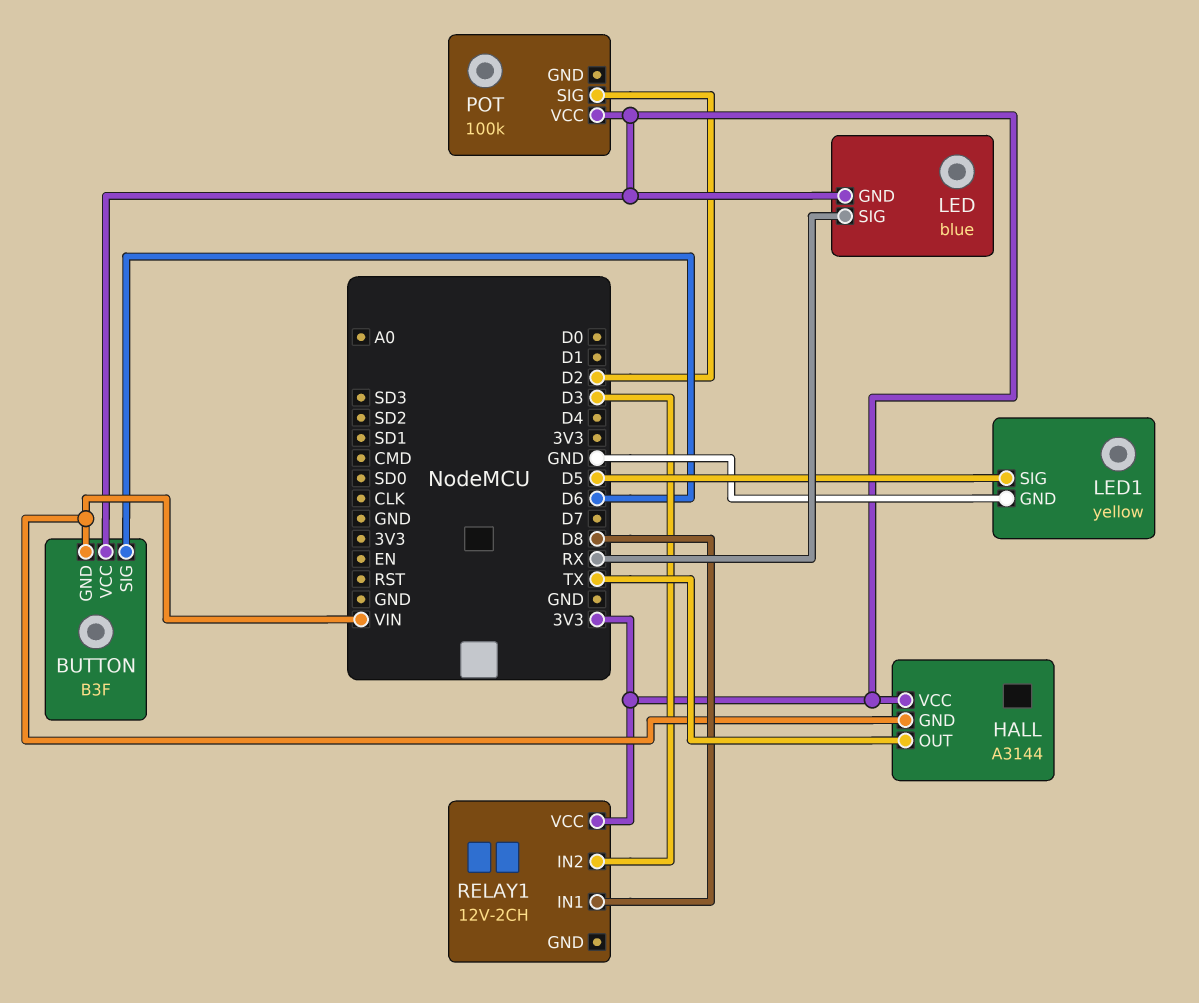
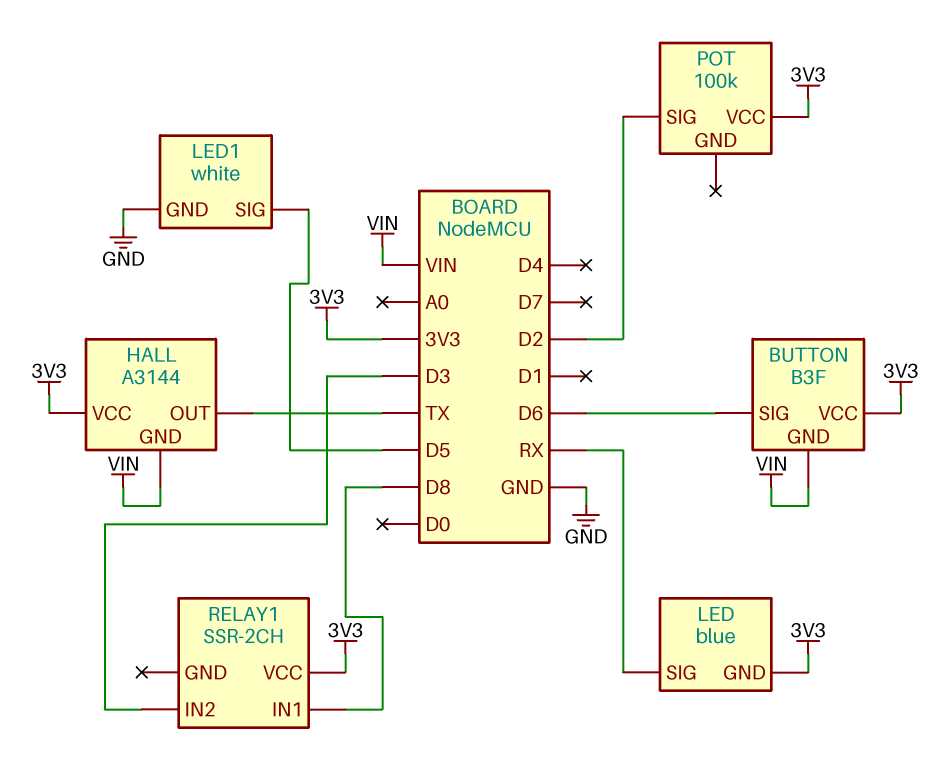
LED1: yellow -> white
RELAY1: 12V-2CH -> SSR-2CH

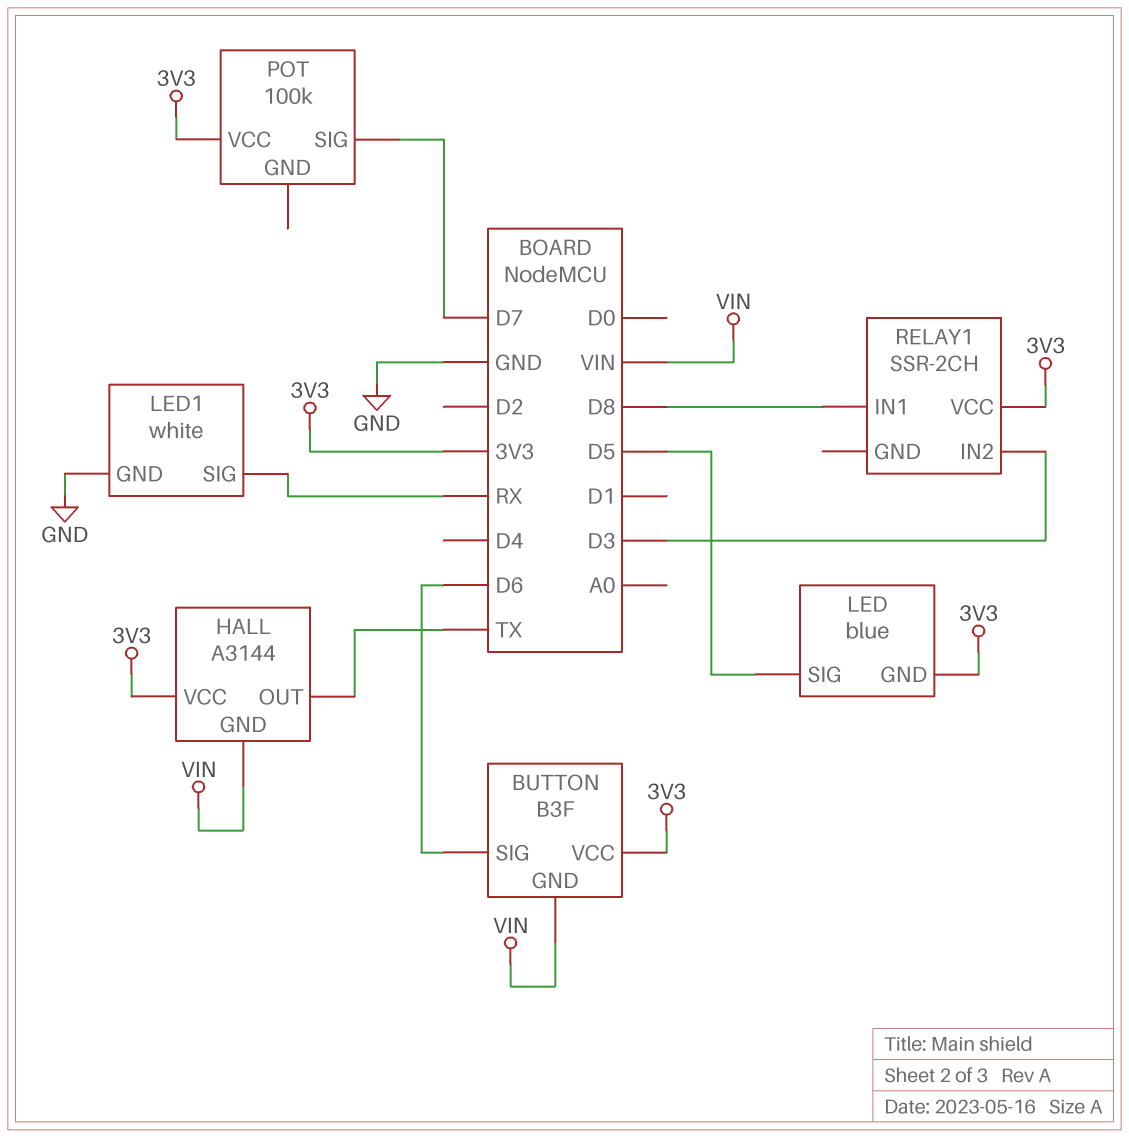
LED pin SIG: RX -> D5
LED1 pin SIG: D5 -> RX
POT pin SIG: D2 -> D7

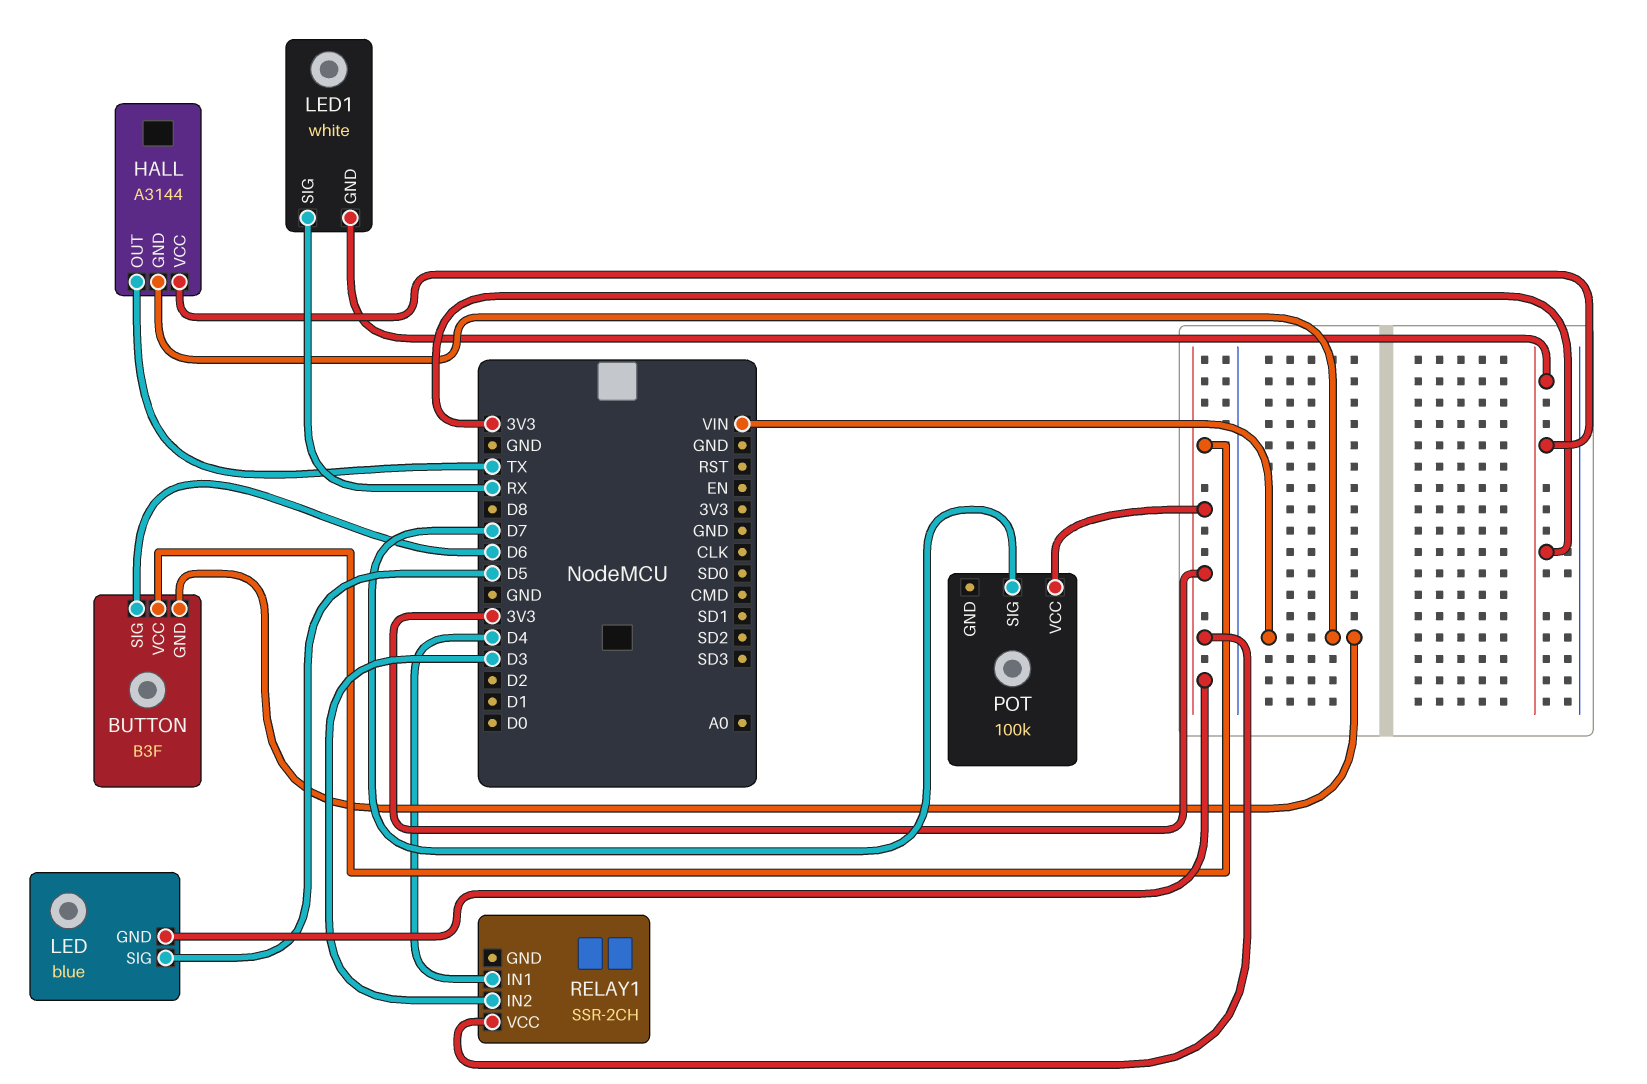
LED1 pin GND: GND -> 3V3
RELAY1 pin IN1: D8 -> D4

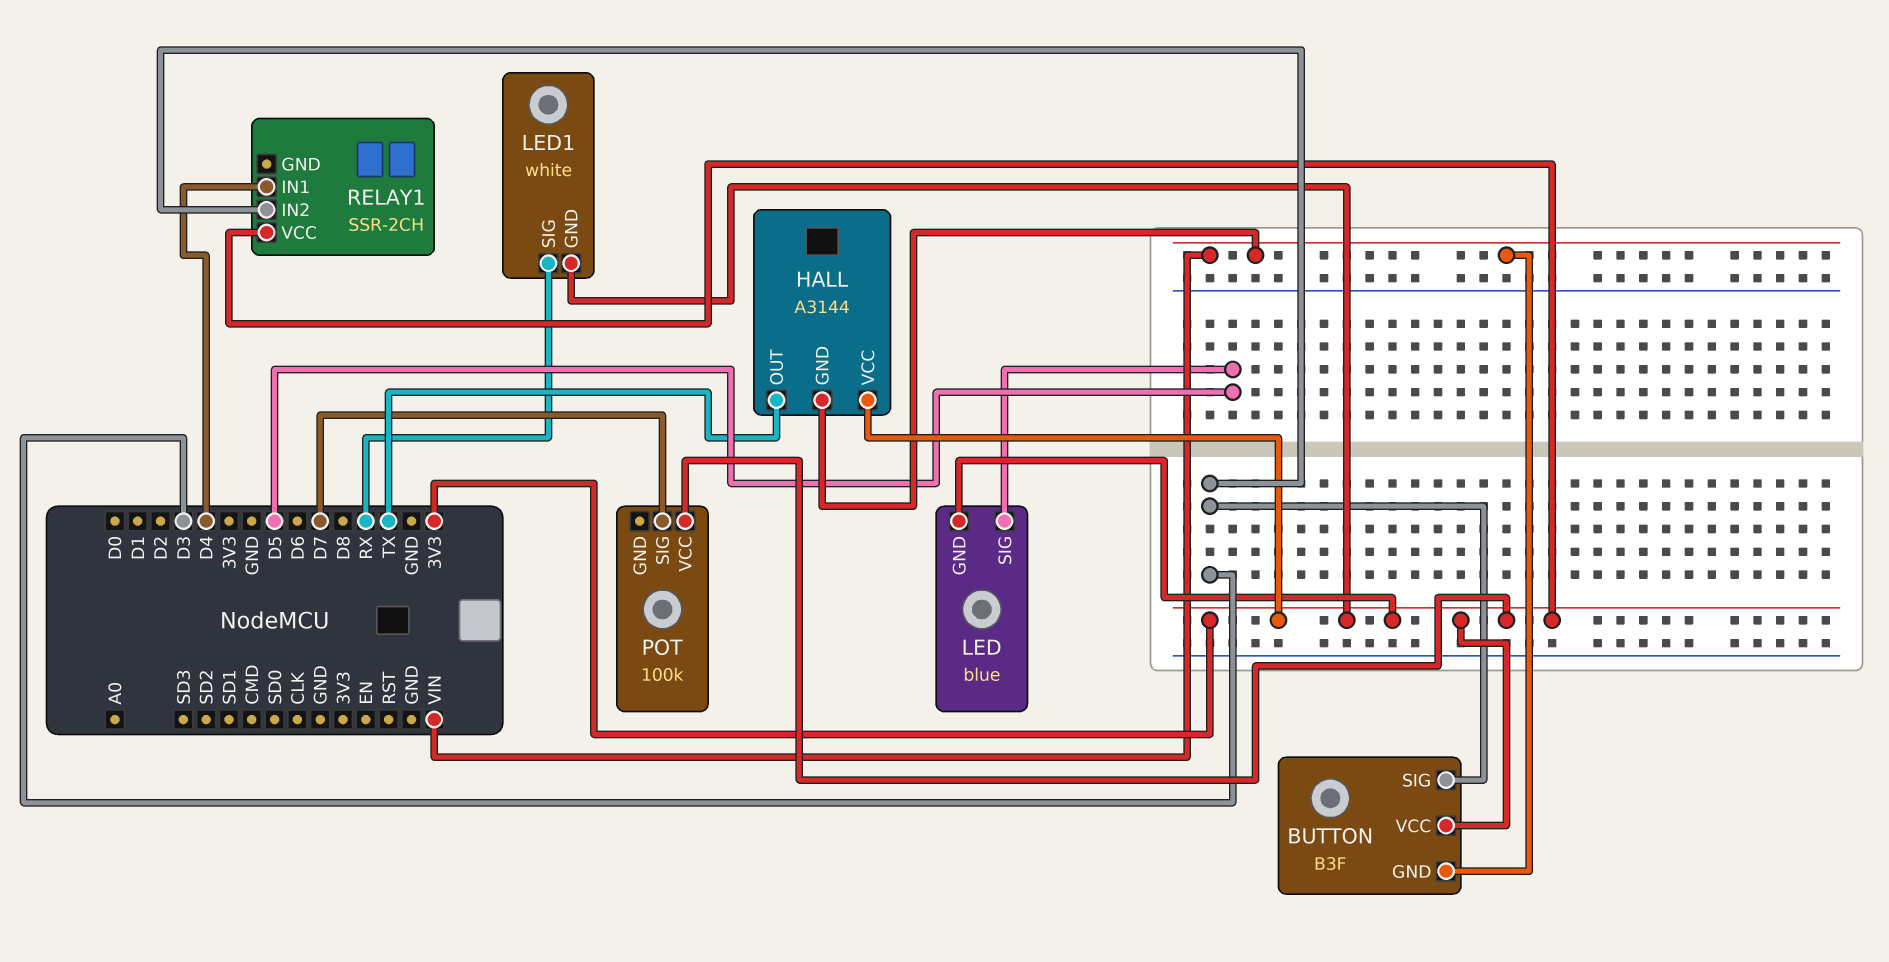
BUTTON pin SIG: D6 -> D3

